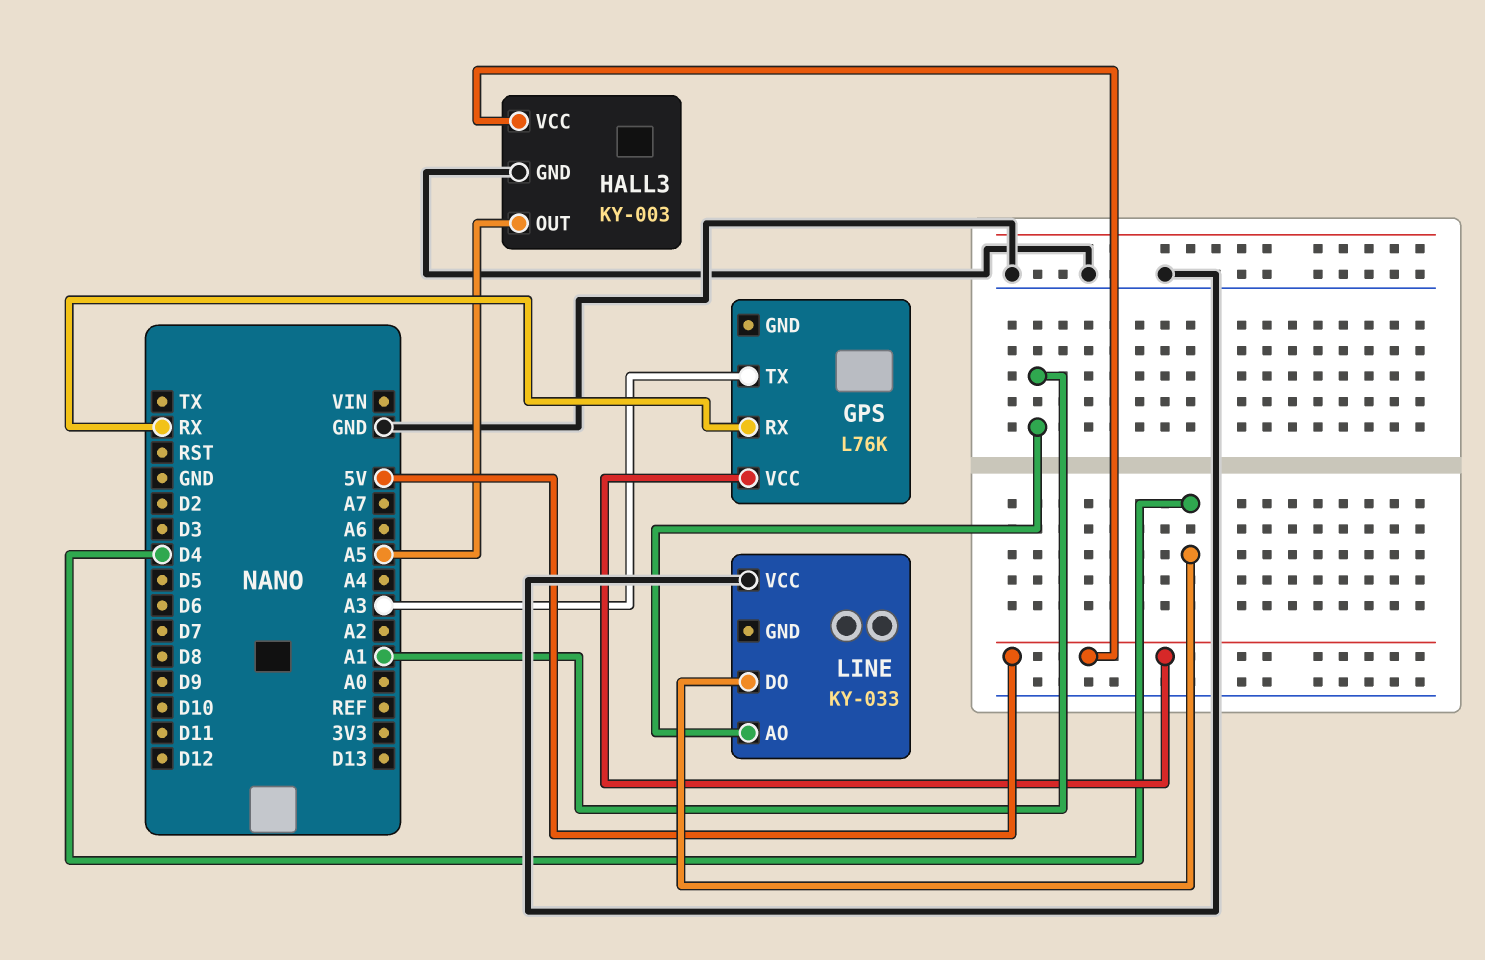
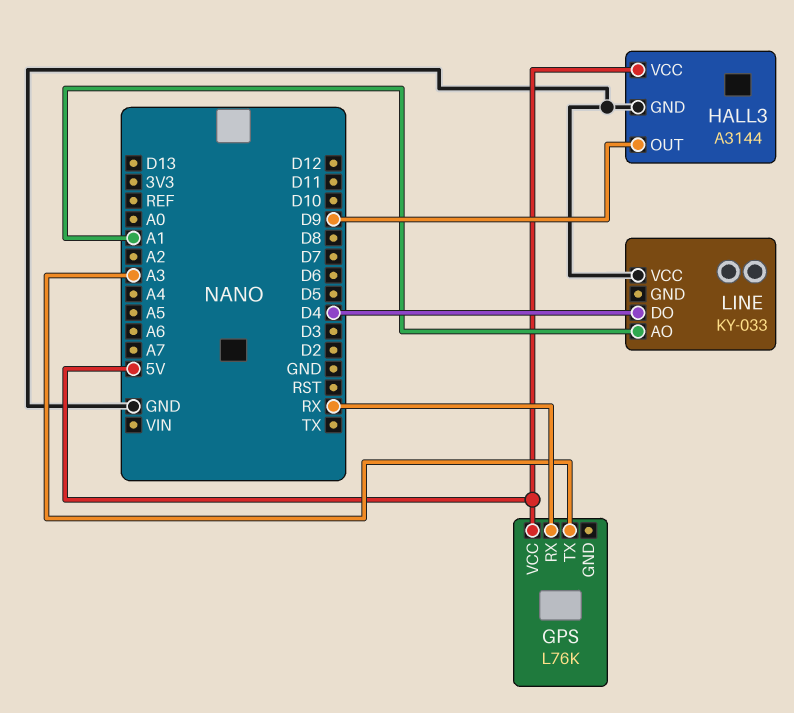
HALL3: KY-003 -> A3144
HALL3 pin OUT: A5 -> D9

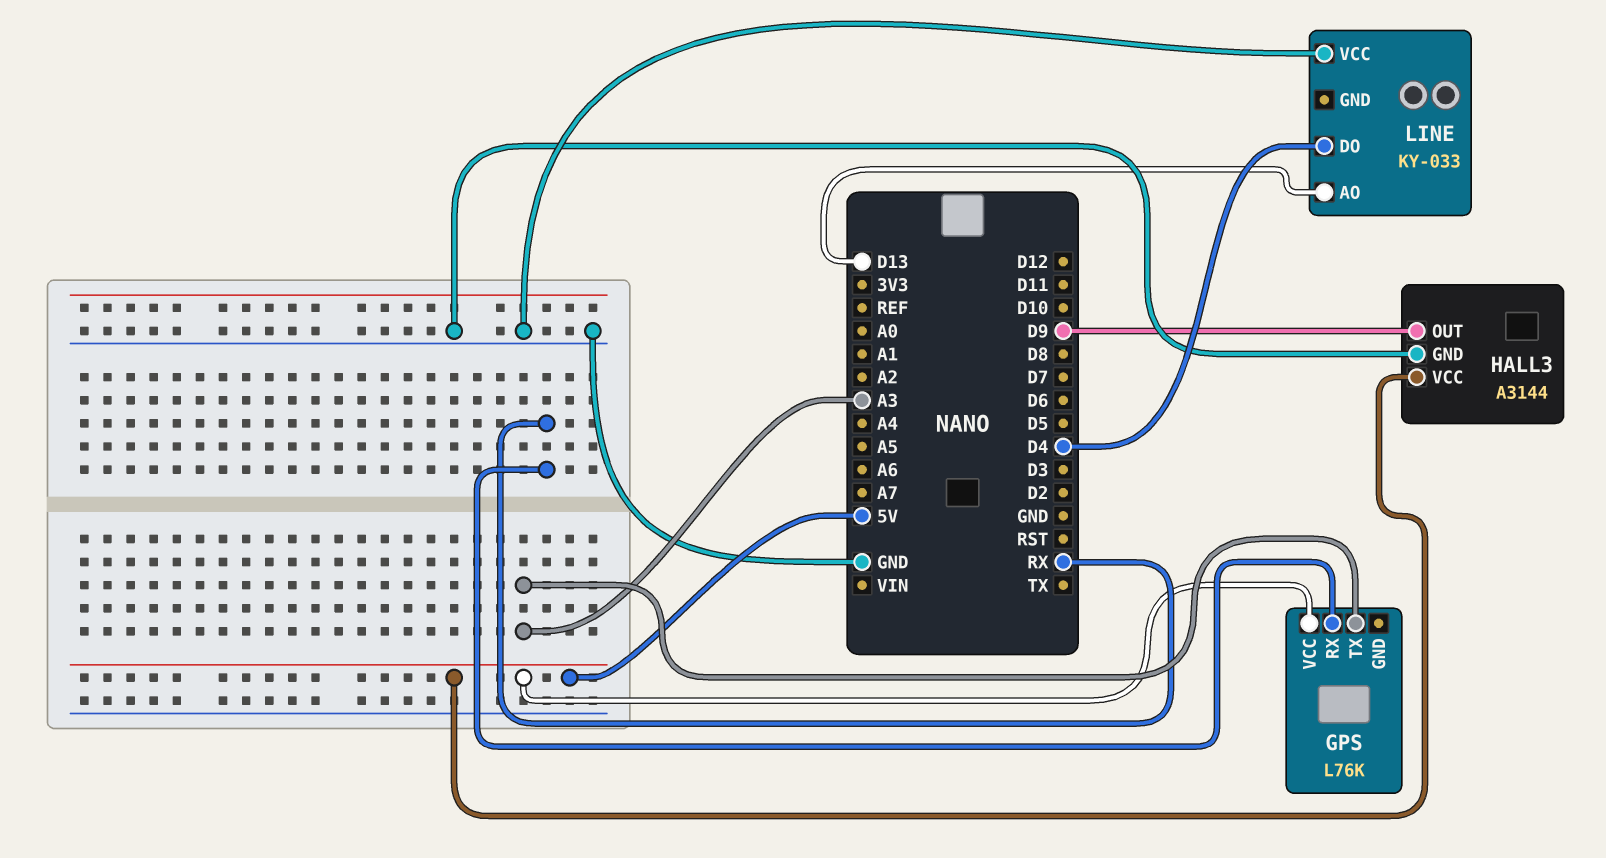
LINE pin AO: A1 -> D13

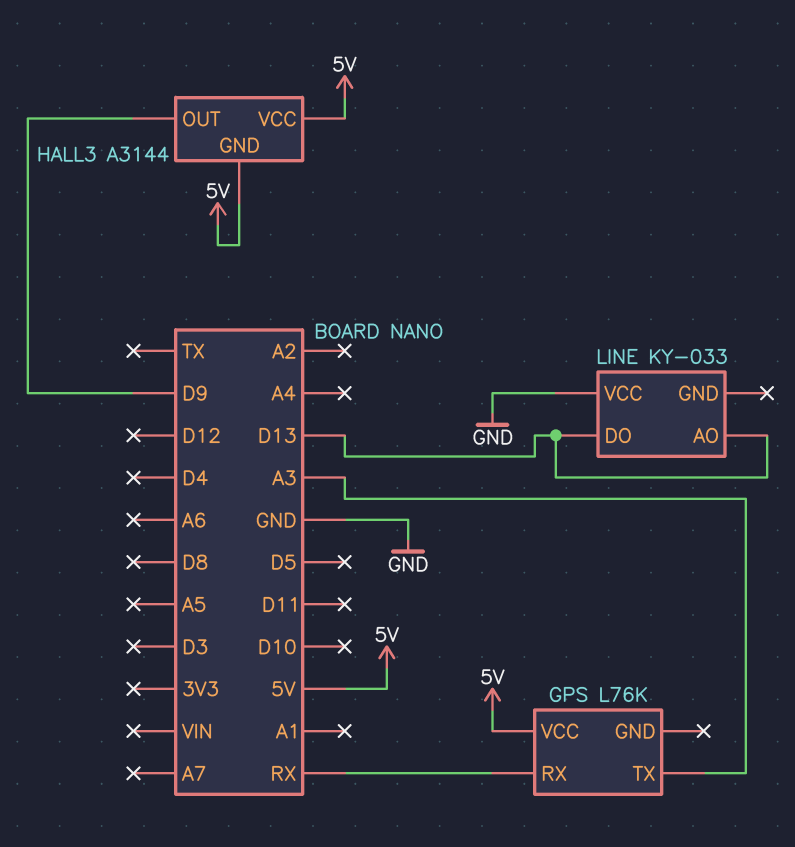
HALL3 pin GND: GND -> 5V
LINE pin DO: D4 -> D13

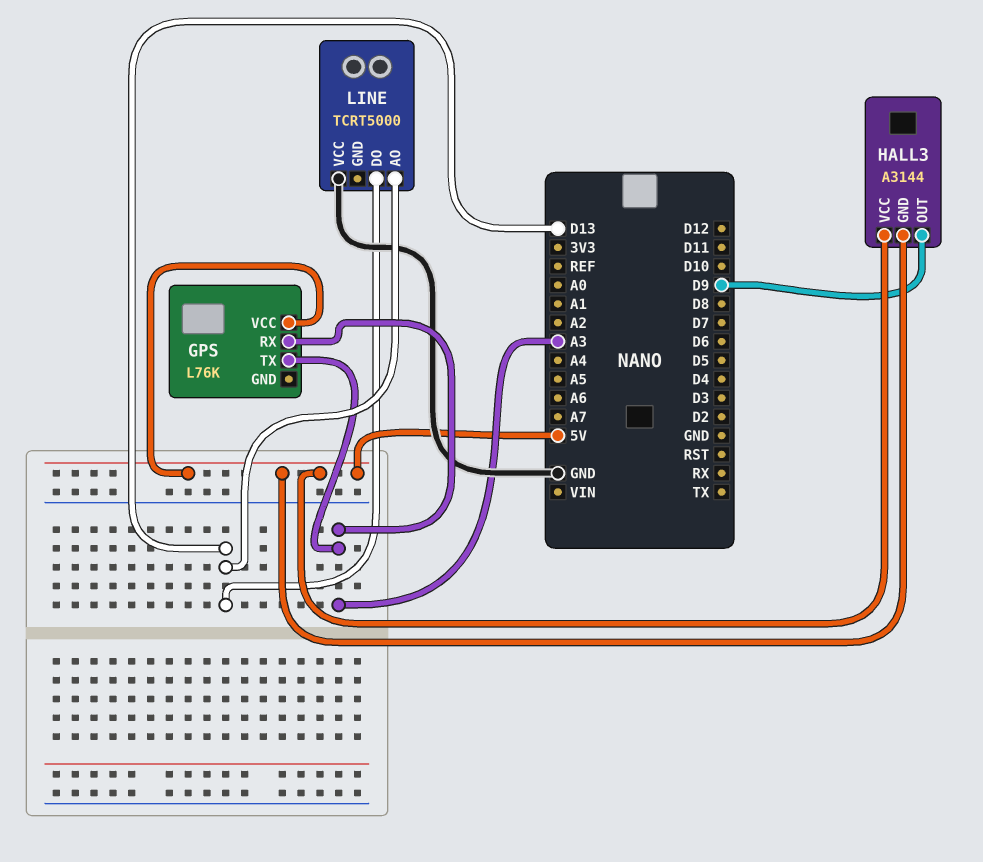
GPS pin RX: RX -> A3
LINE: KY-033 -> TCRT5000

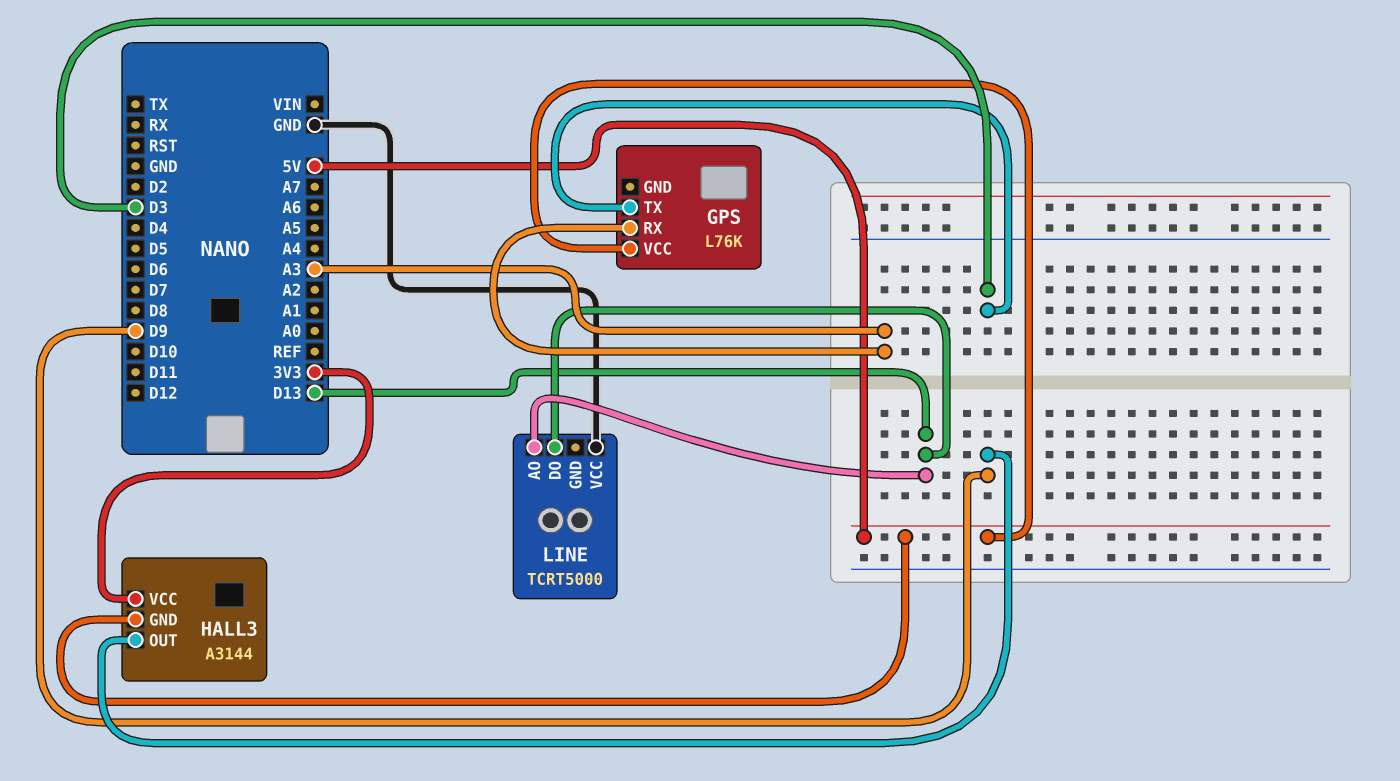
GPS pin TX: A3 -> D3
HALL3 pin VCC: 5V -> 3V3

